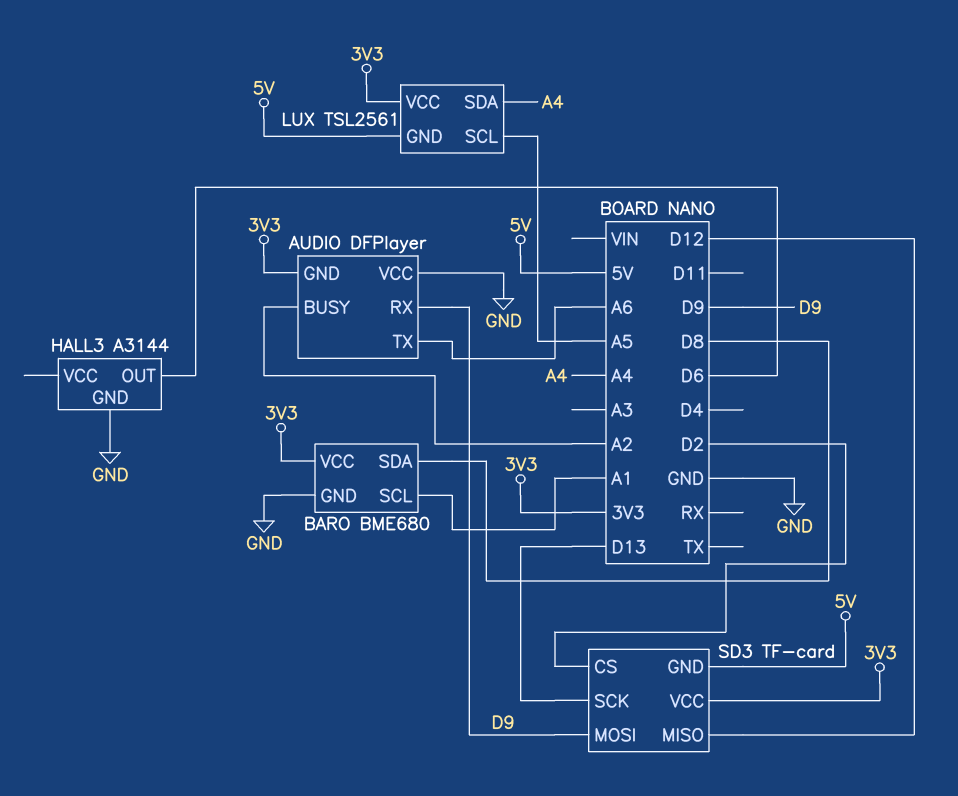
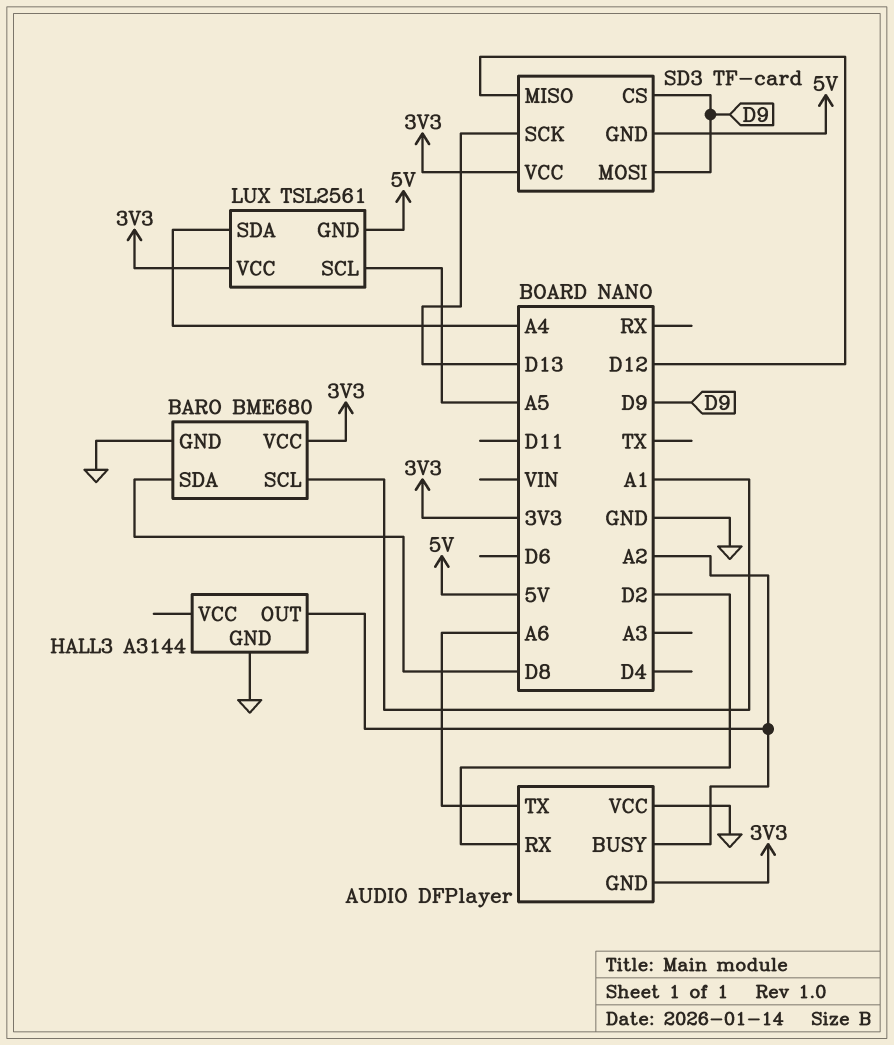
AUDIO pin RX: D9 -> D2
HALL3 pin OUT: D6 -> A2
SD3 pin CS: D2 -> D9

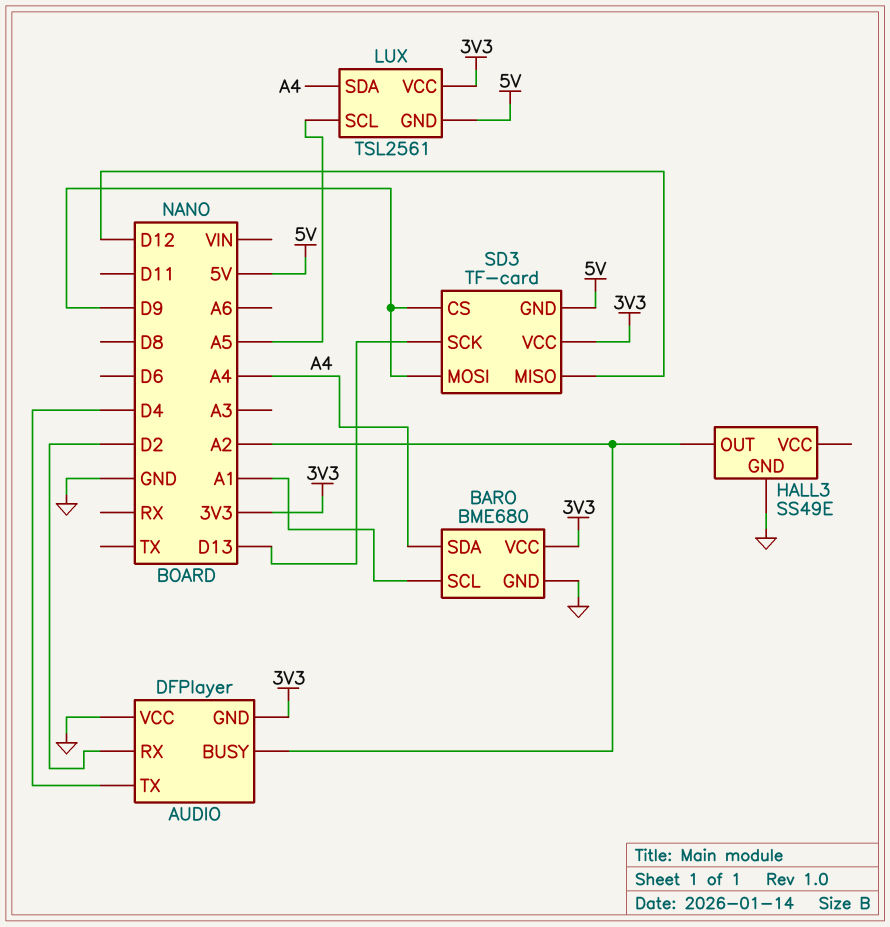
AUDIO pin TX: A6 -> D4
BARO pin SDA: D8 -> A4
HALL3: A3144 -> SS49E

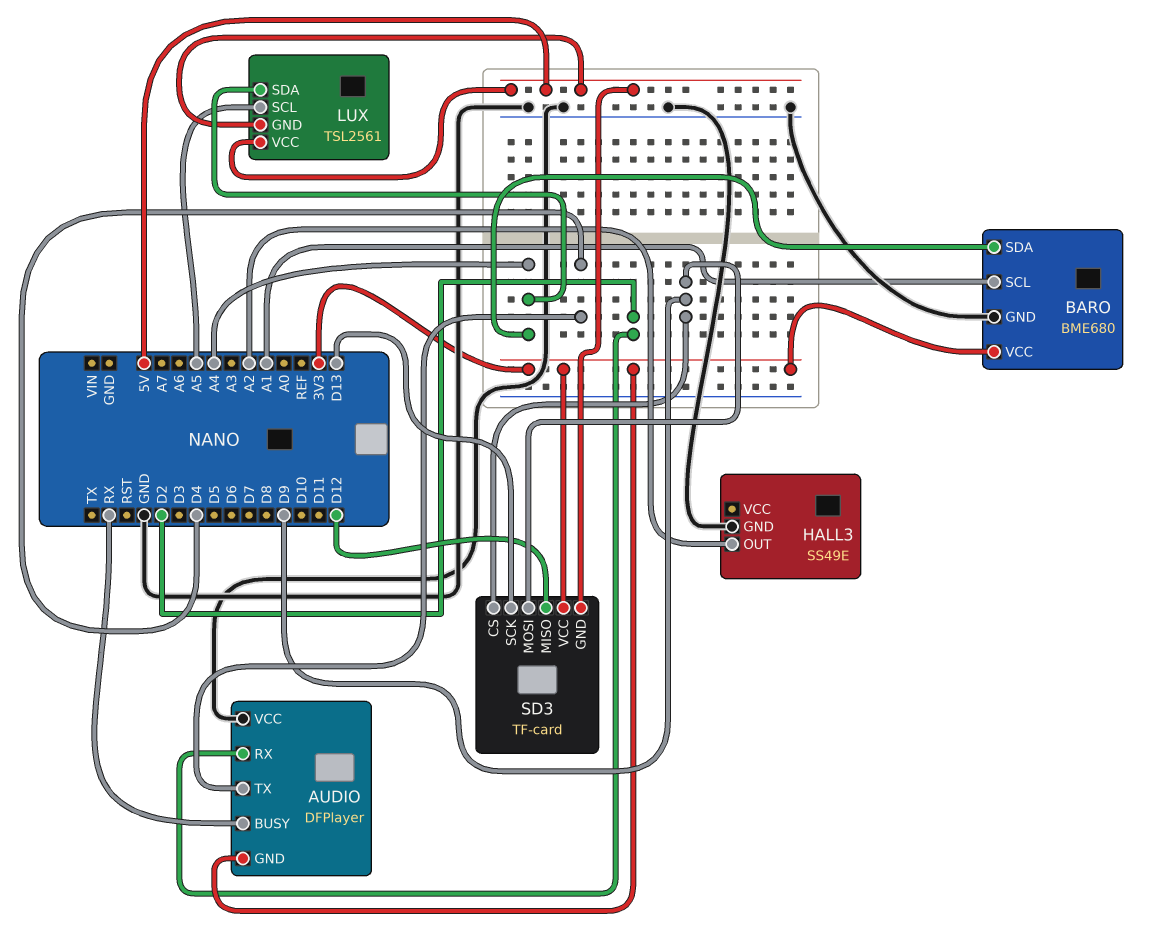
AUDIO pin BUSY: A2 -> RX
LUX pin VCC: 3V3 -> 5V

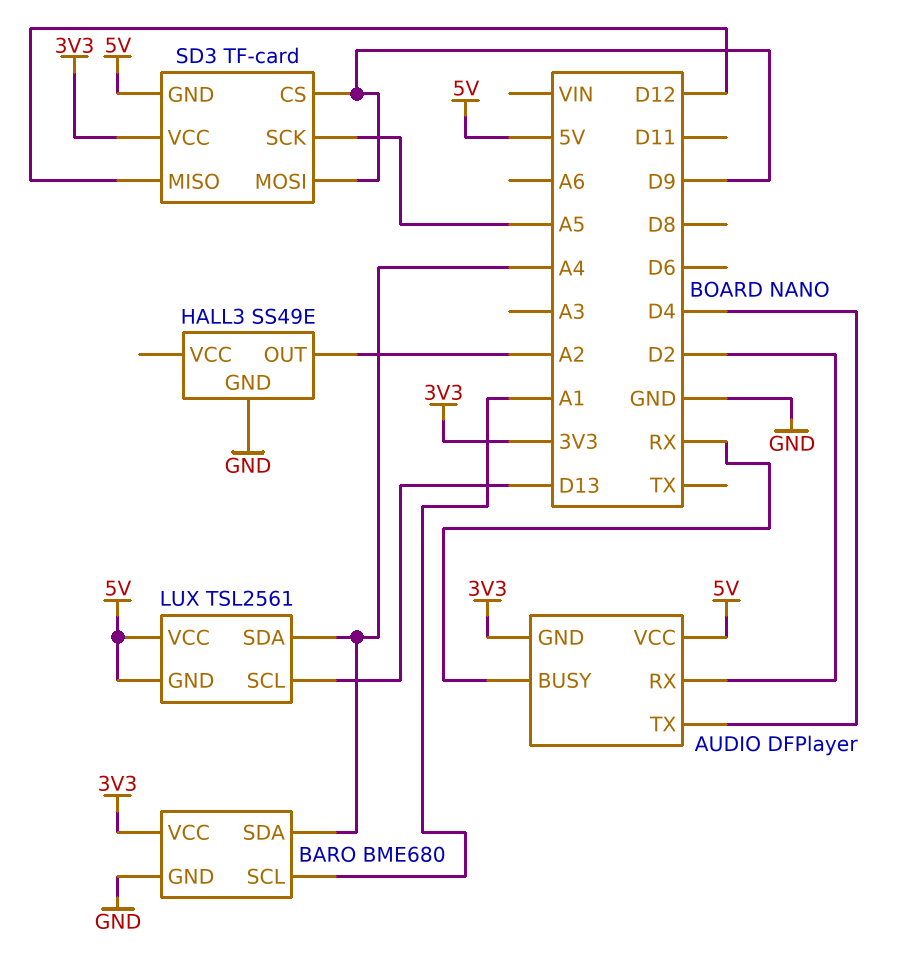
AUDIO pin VCC: GND -> 5V
LUX pin SCL: A5 -> D13
SD3 pin SCK: D13 -> A5

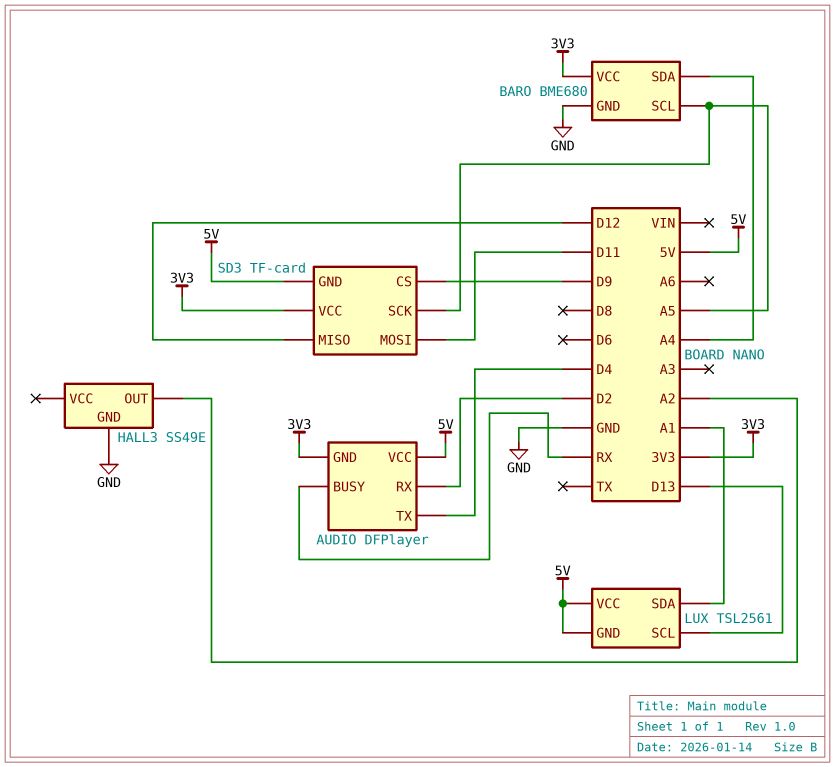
BARO pin SCL: A1 -> A5
LUX pin SDA: A4 -> A1
SD3 pin MOSI: D9 -> D11

